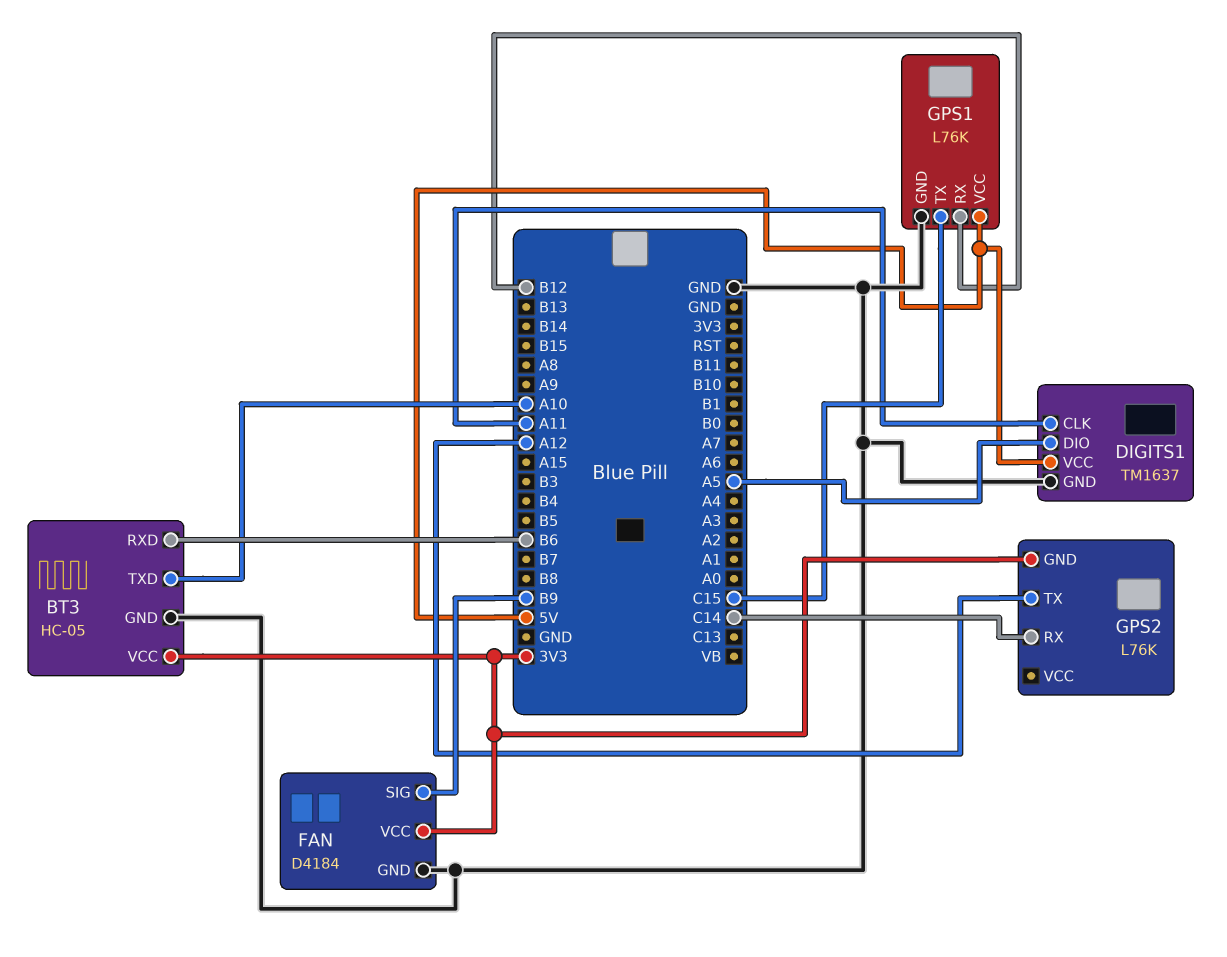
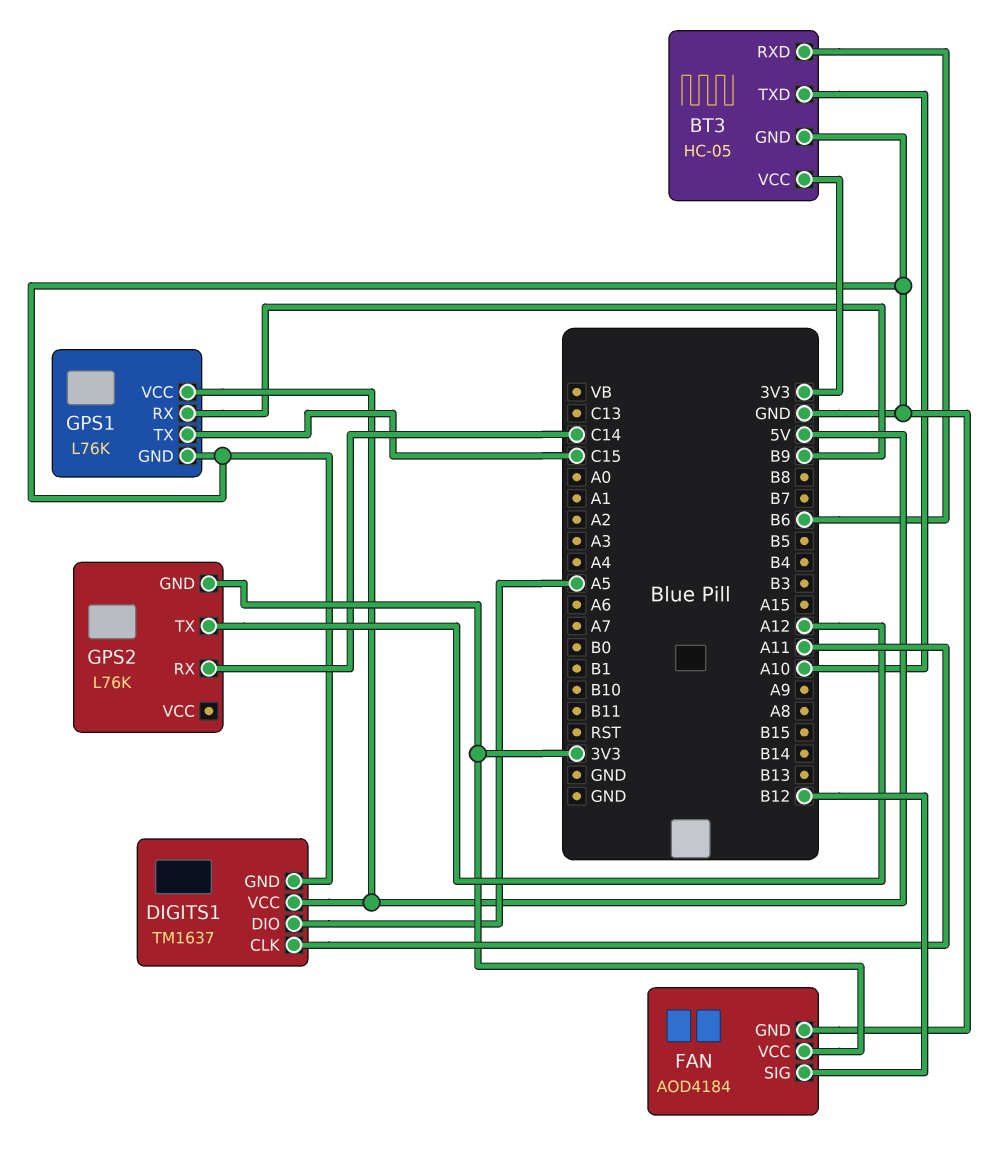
FAN: D4184 -> AOD4184
FAN pin SIG: B9 -> B12
GPS1 pin RX: B12 -> B9

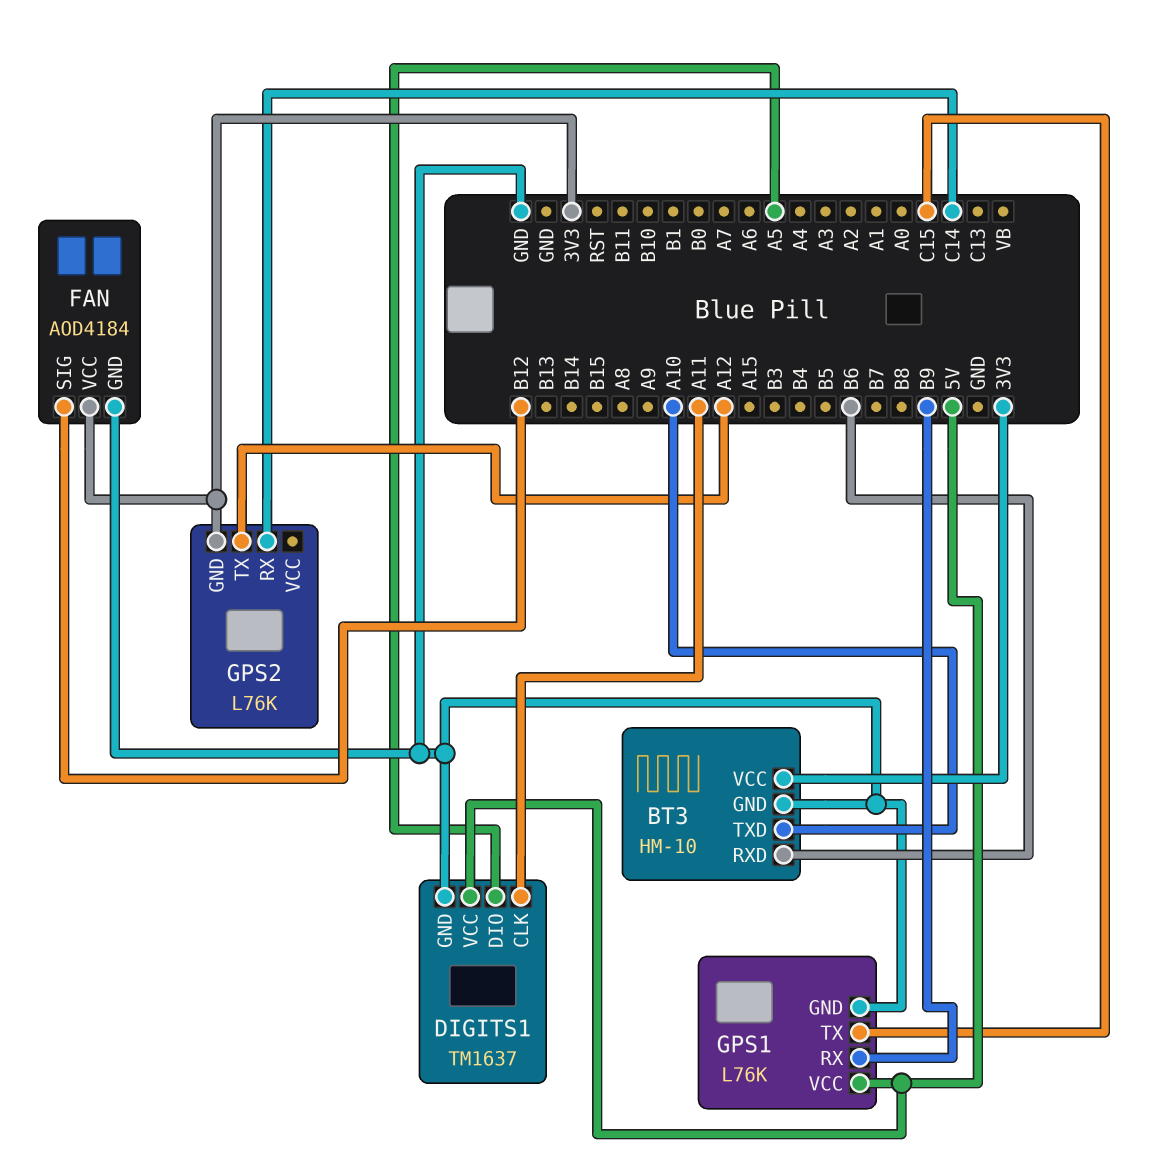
BT3: HC-05 -> HM-10

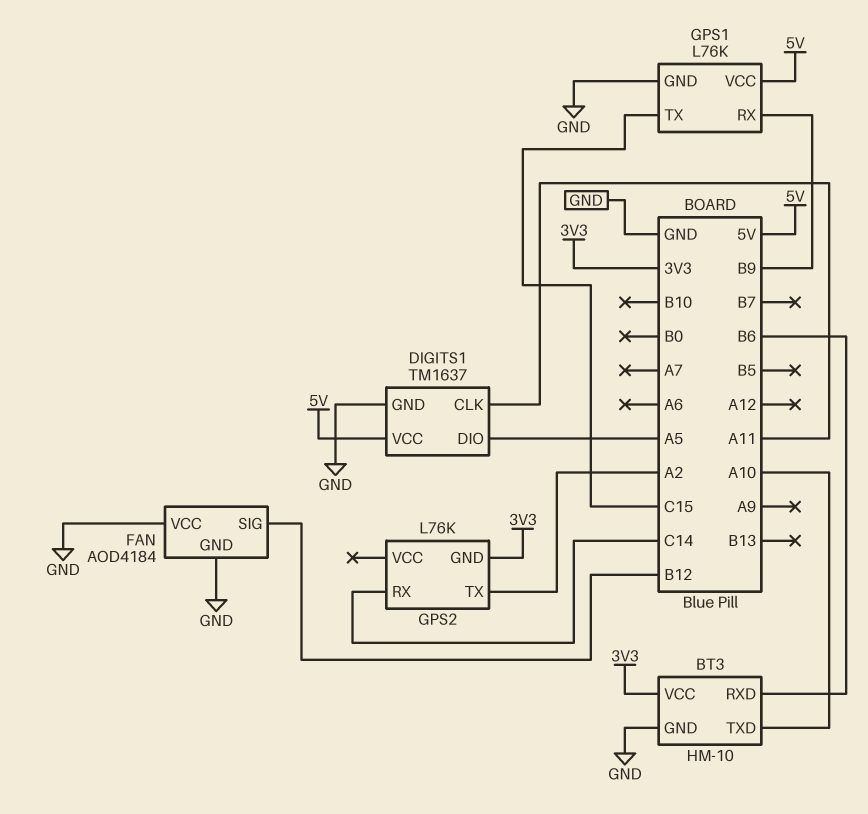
FAN pin VCC: 3V3 -> GND
GPS2 pin TX: A12 -> A2

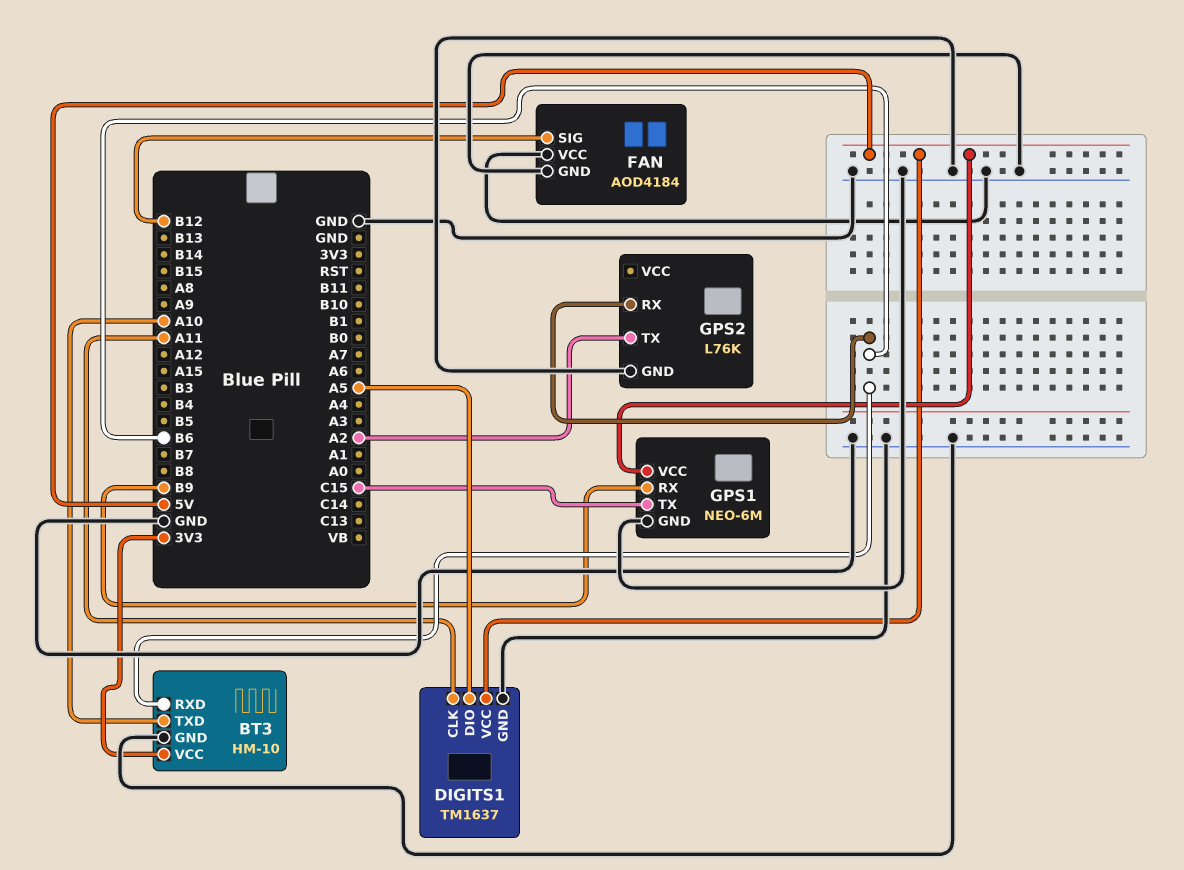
GPS1: L76K -> NEO-6M
GPS2 pin GND: 3V3 -> GND
GPS2 pin RX: C14 -> B6

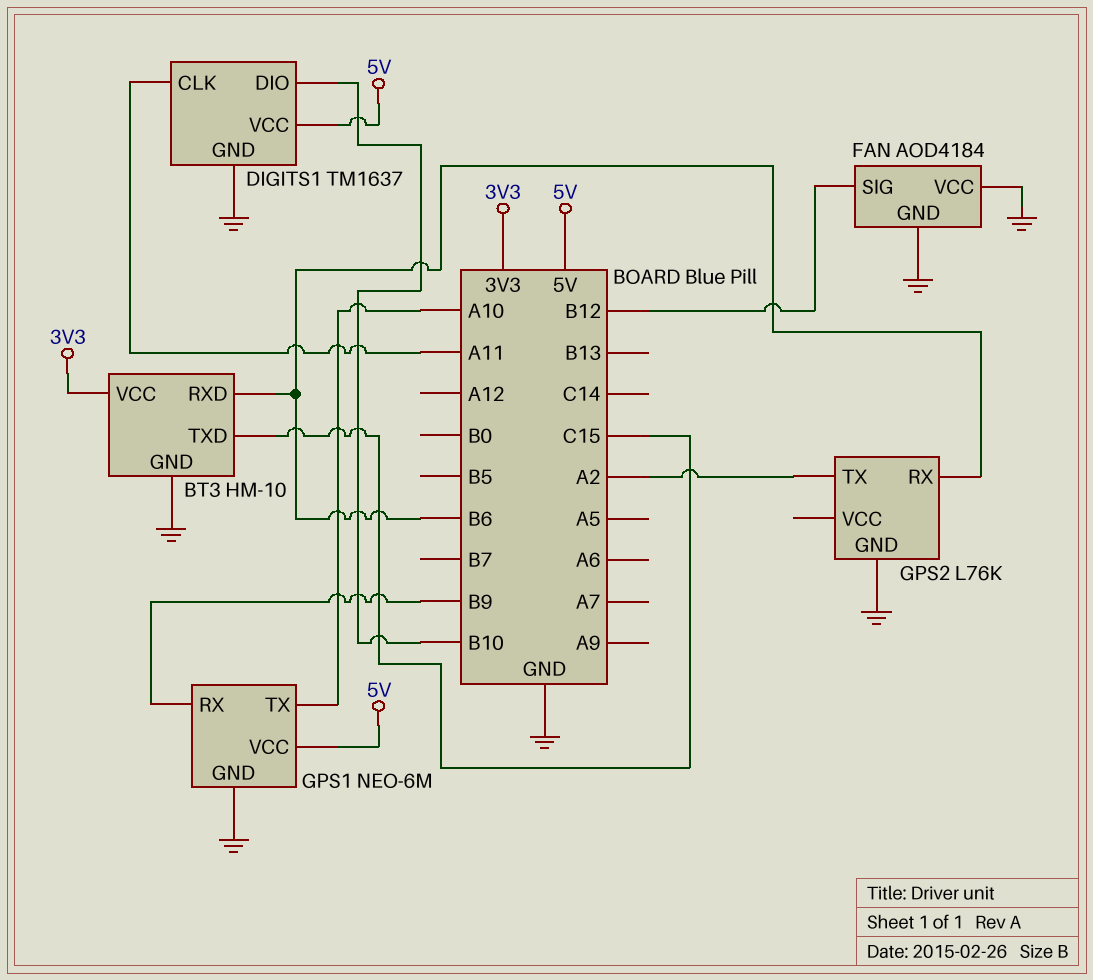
BT3 pin TXD: A10 -> C15
DIGITS1 pin DIO: A5 -> B10
GPS1 pin TX: C15 -> A10

